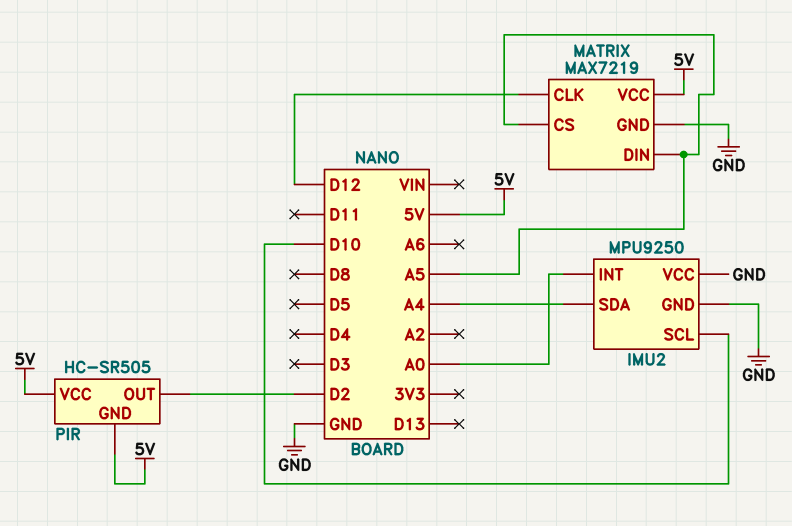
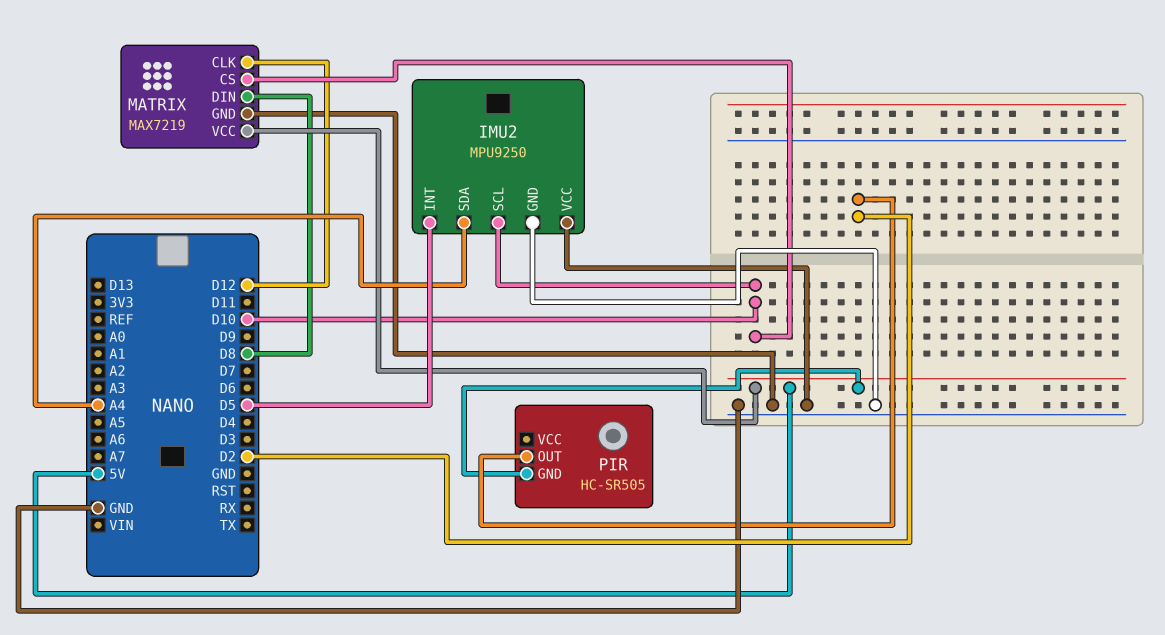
IMU2 pin INT: A0 -> D5
MATRIX pin CS: A5 -> D10
MATRIX pin DIN: A5 -> D8
PIR pin VCC: 5V -> none

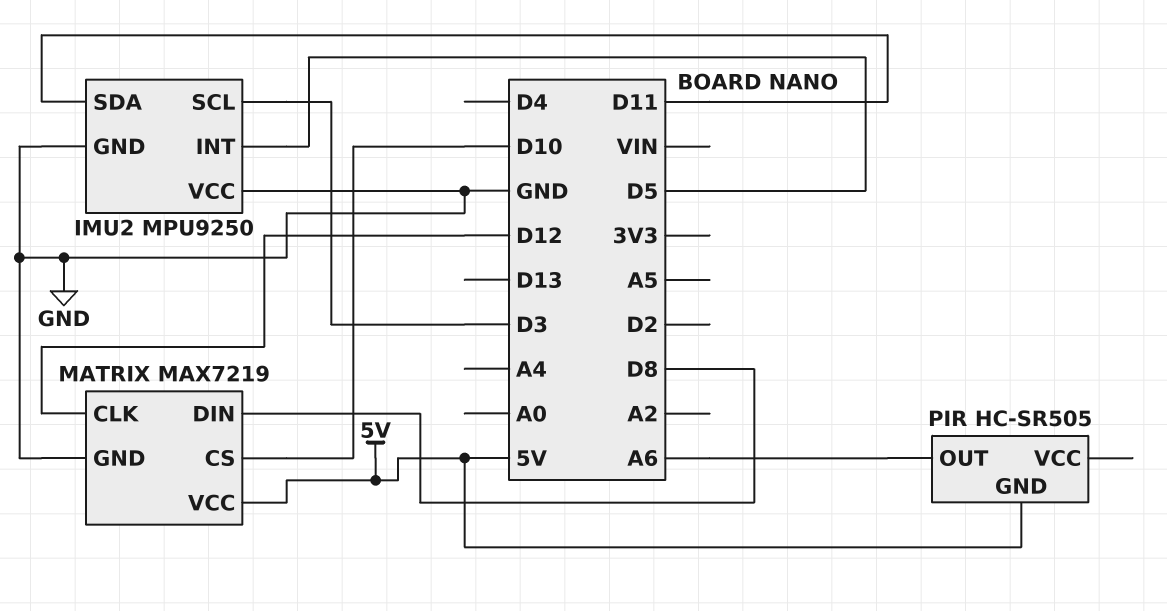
IMU2 pin SCL: D10 -> D3
IMU2 pin SDA: A4 -> D11
PIR pin OUT: D2 -> A6

